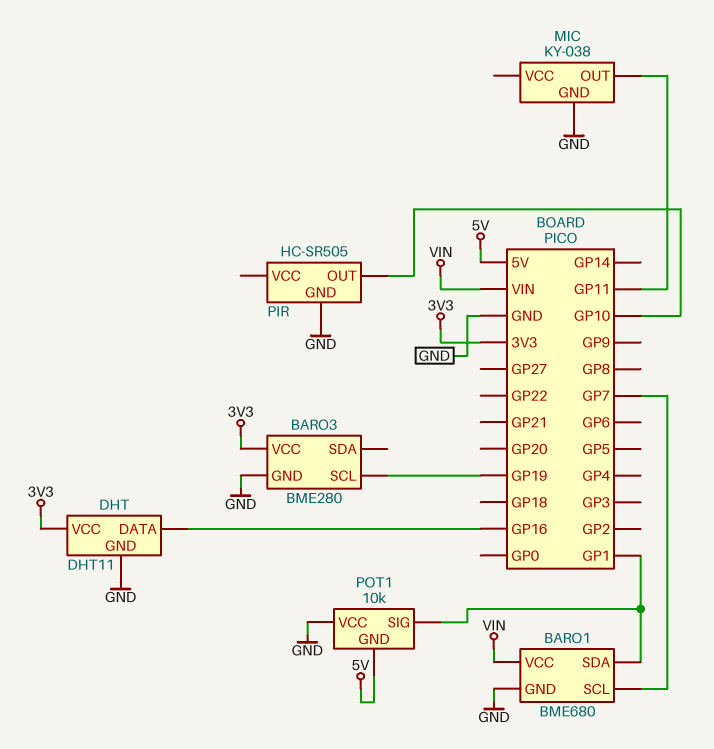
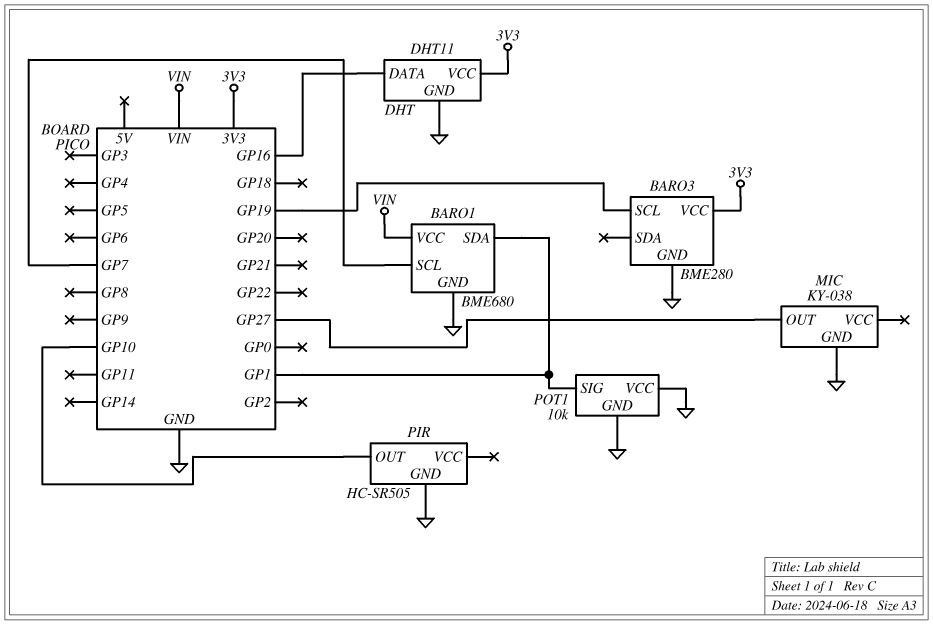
MIC pin OUT: GP11 -> GP27
POT1 pin GND: 5V -> GND

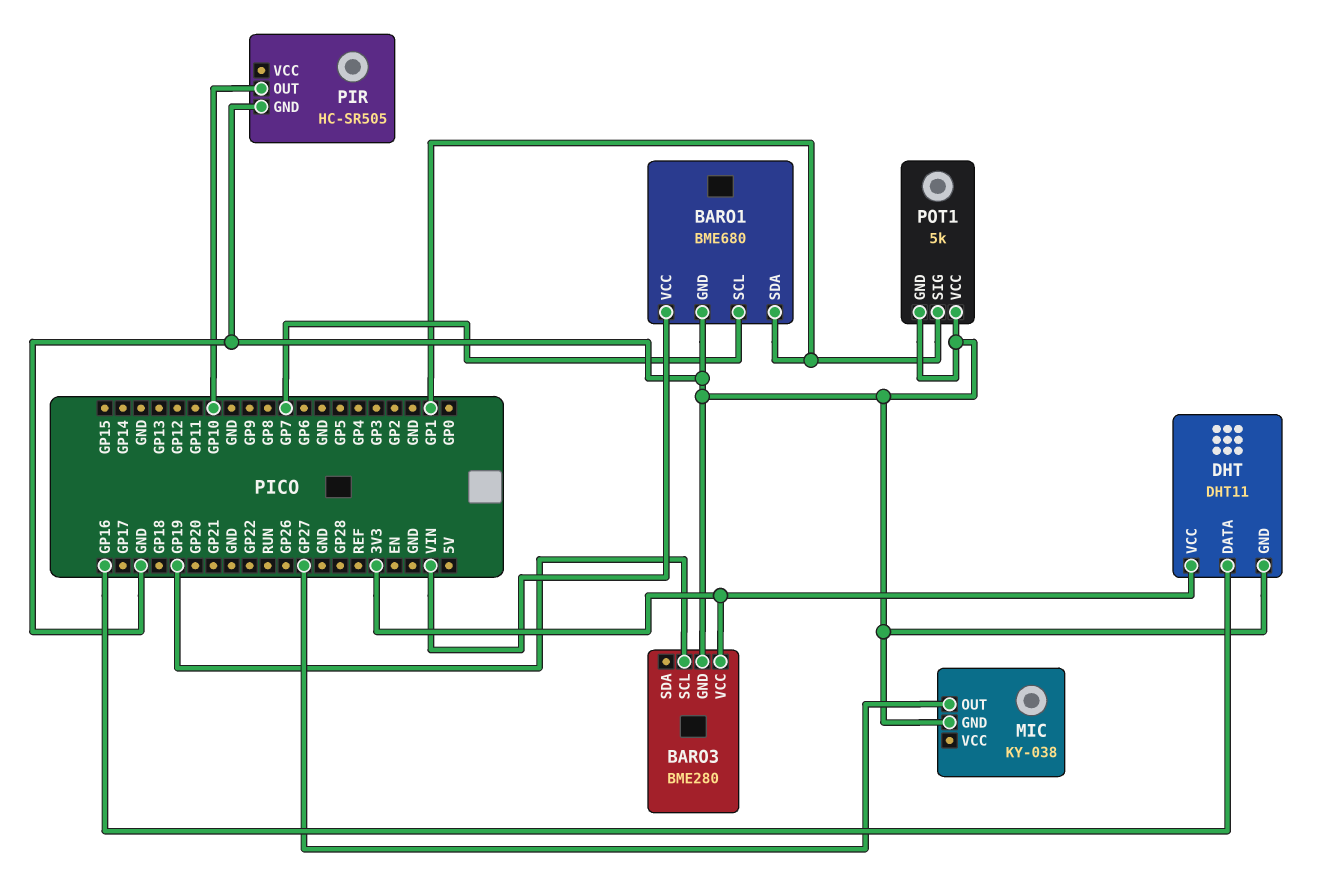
POT1: 10k -> 5k

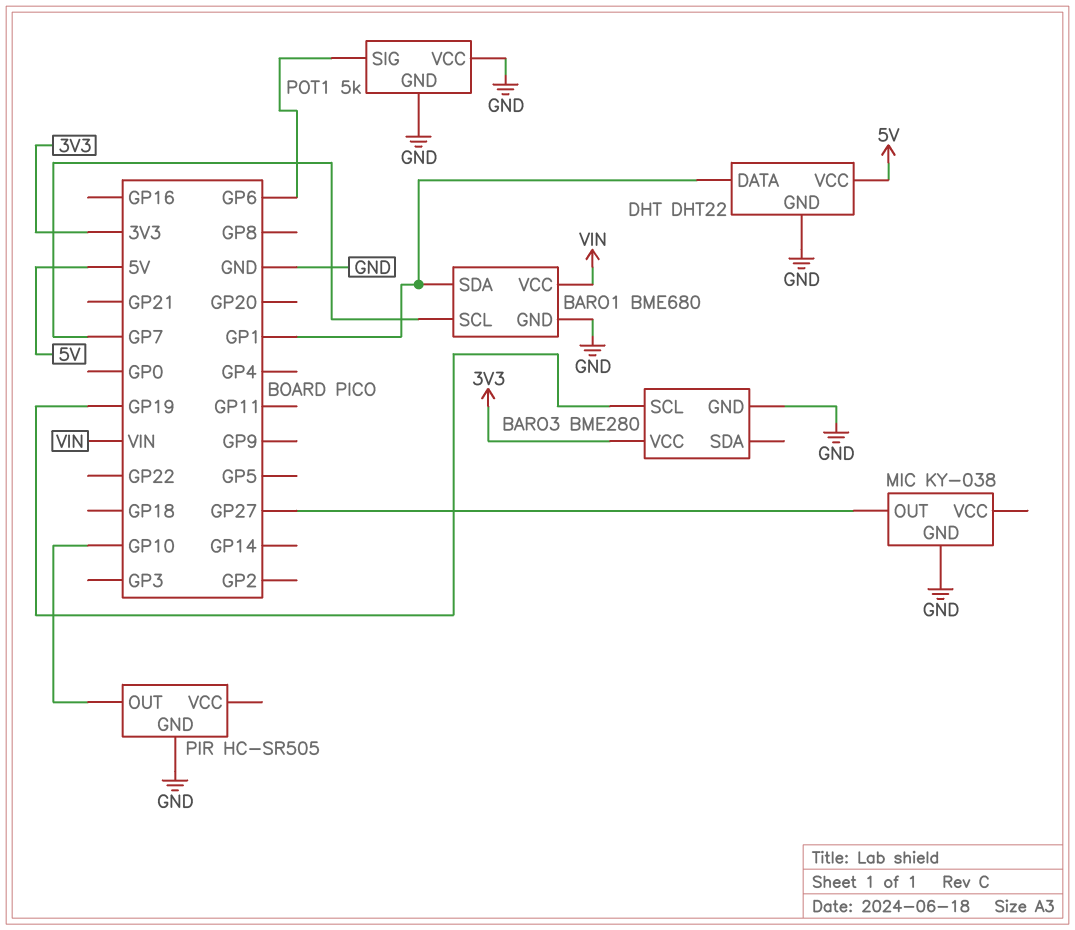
DHT: DHT11 -> DHT22
DHT pin DATA: GP16 -> GP1
DHT pin VCC: 3V3 -> 5V
POT1 pin SIG: GP1 -> GP6

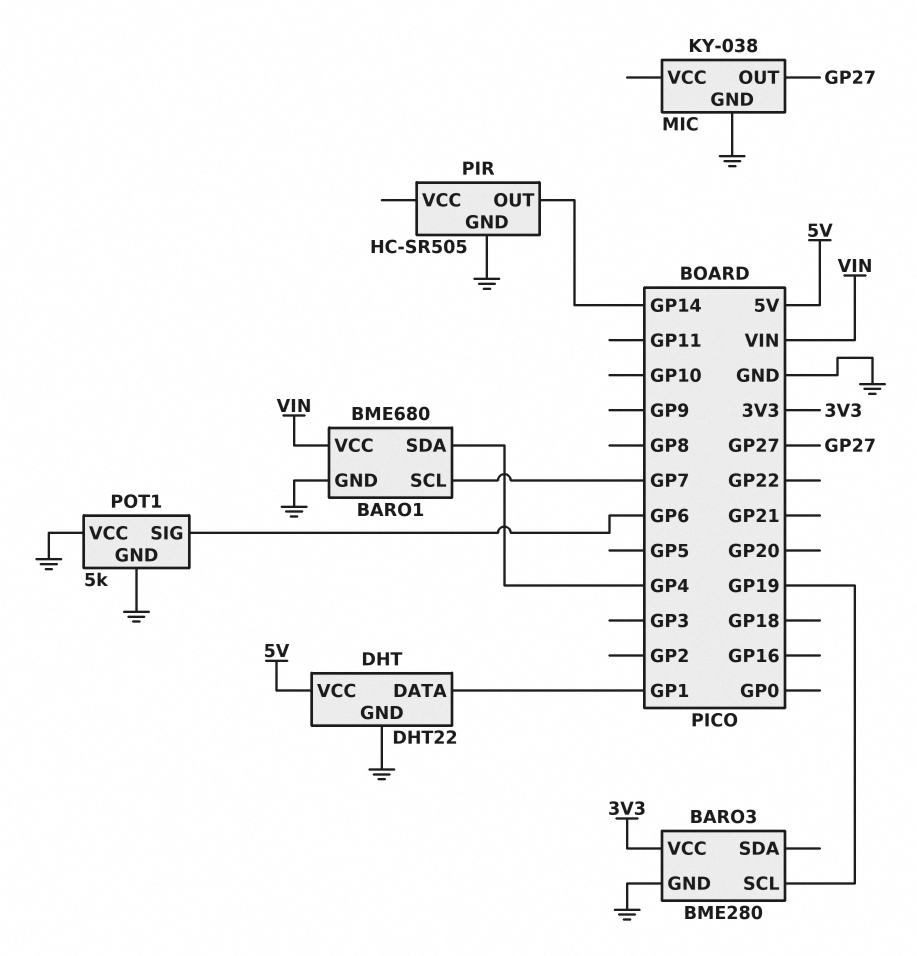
BARO1 pin SDA: GP1 -> GP4
PIR pin OUT: GP10 -> GP14

